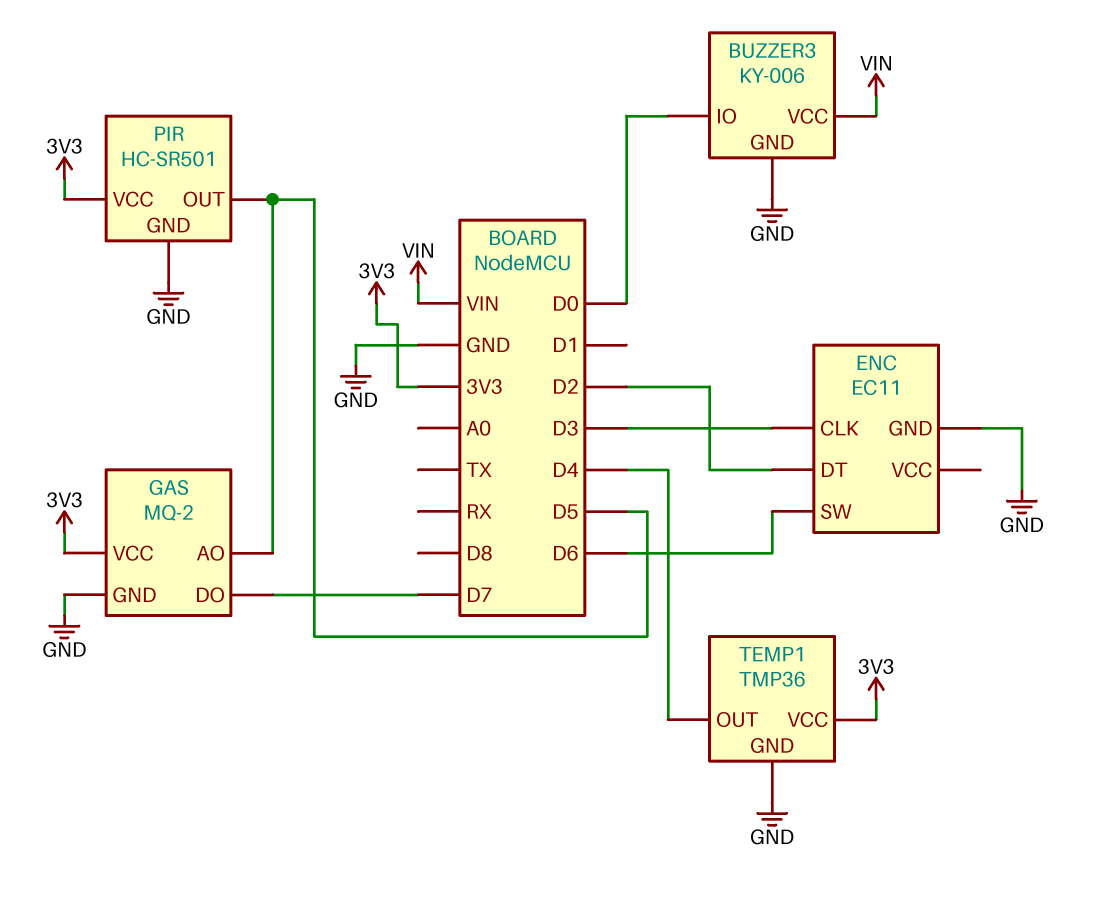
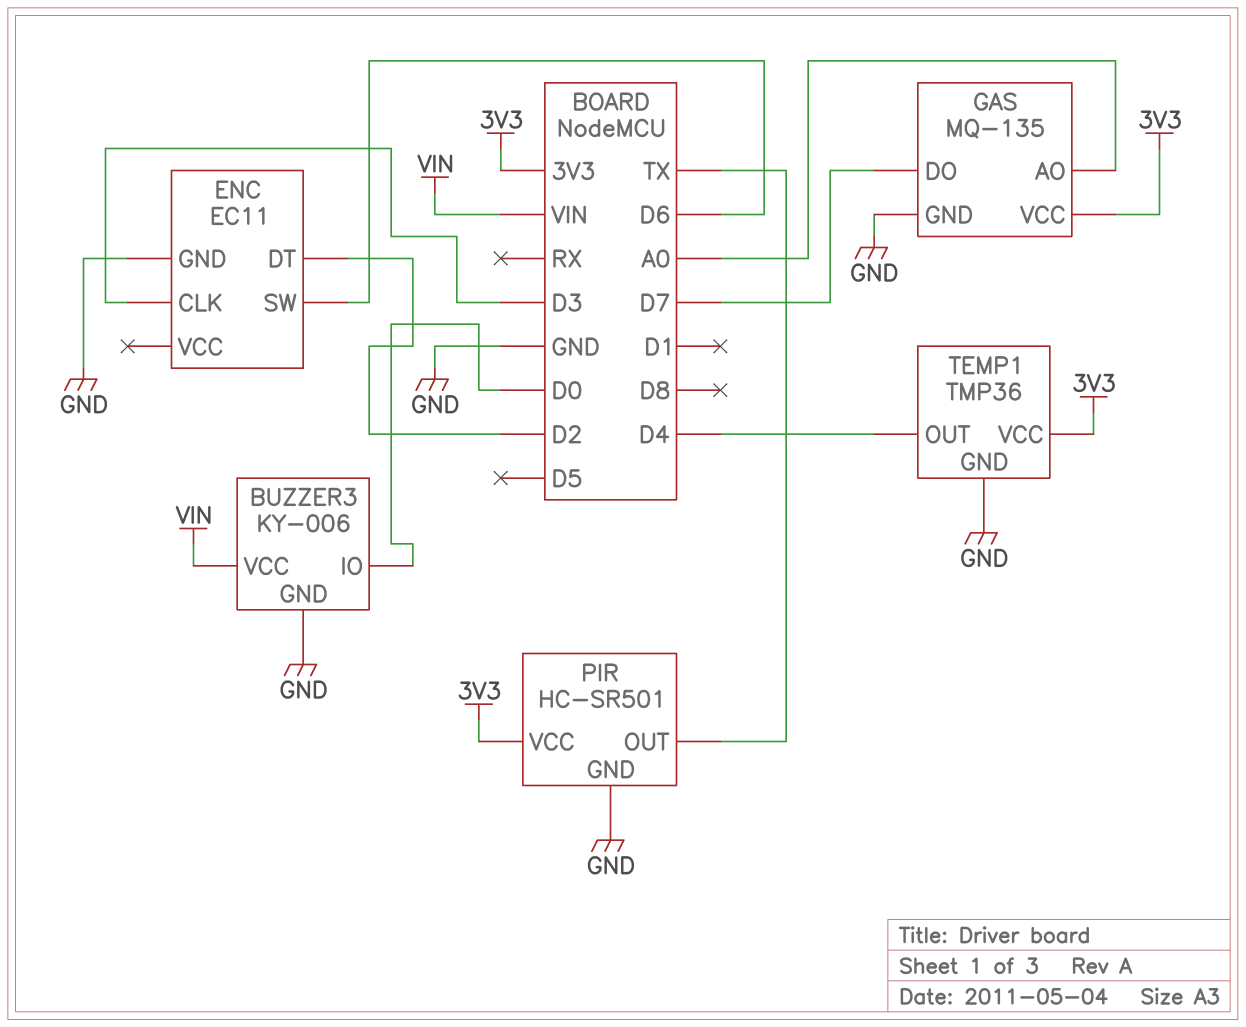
GAS: MQ-2 -> MQ-135
GAS pin AO: D5 -> A0
PIR pin OUT: D5 -> TX

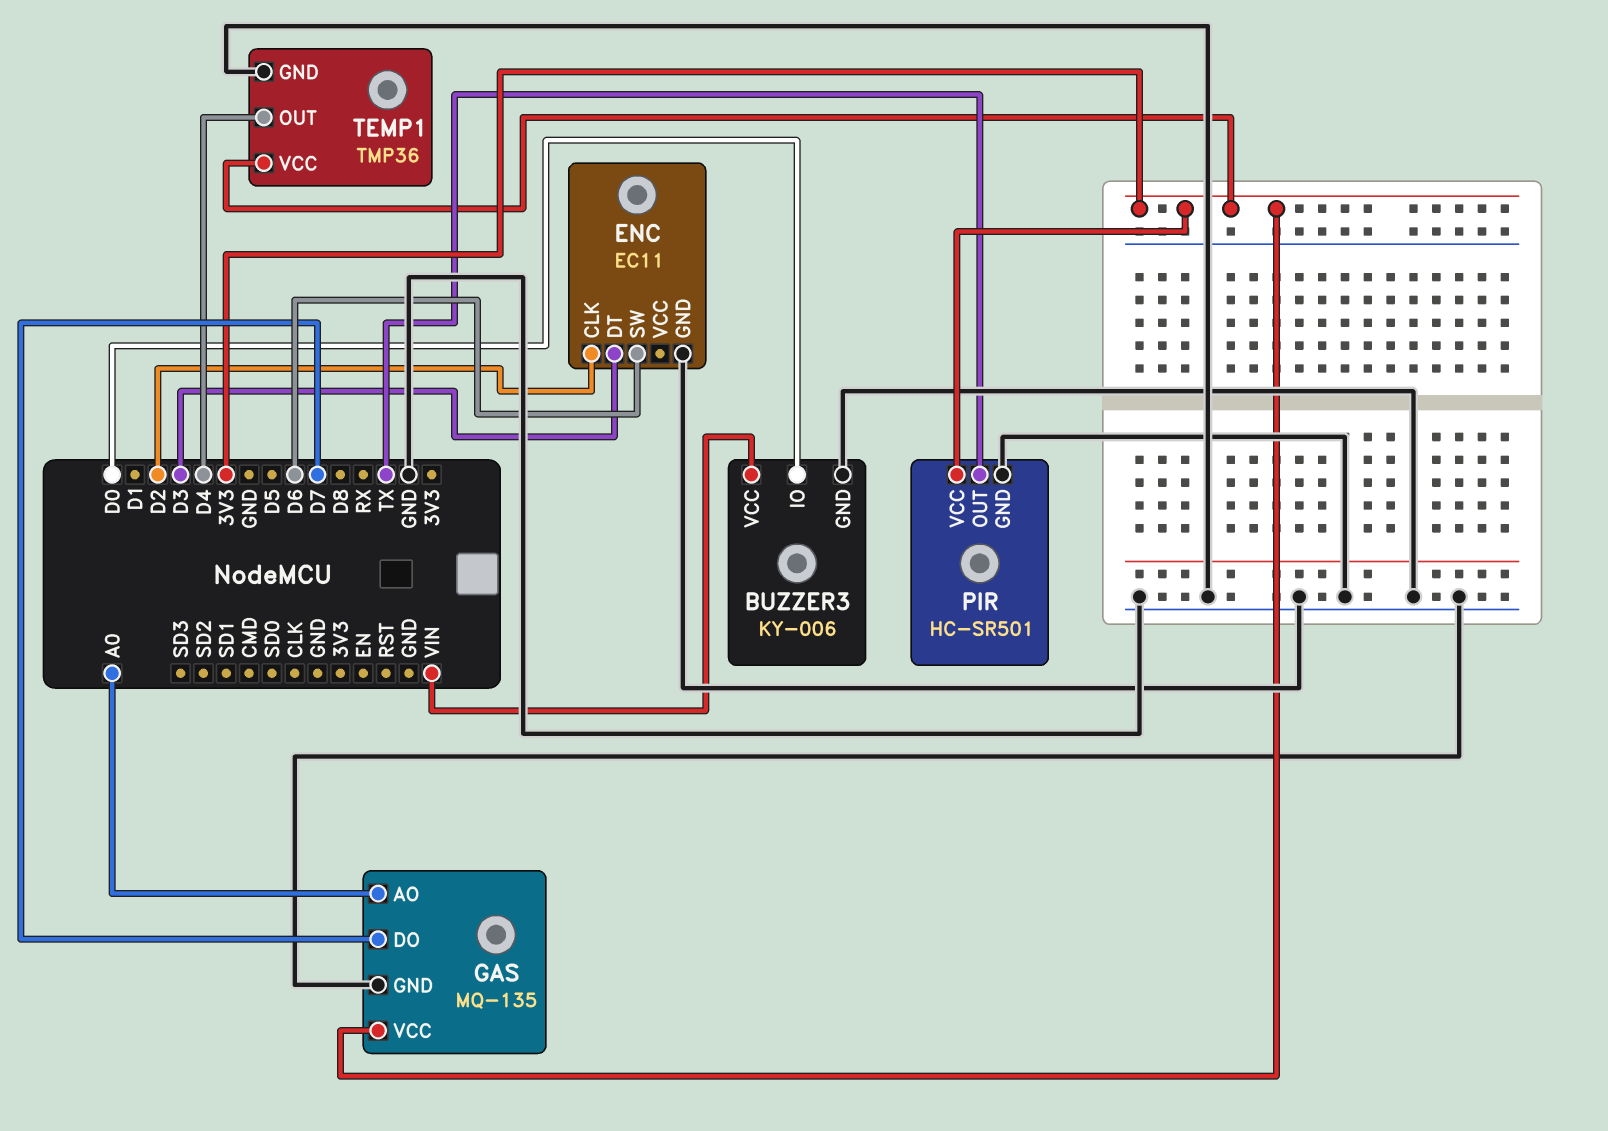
ENC pin CLK: D3 -> D2
ENC pin DT: D2 -> D3

